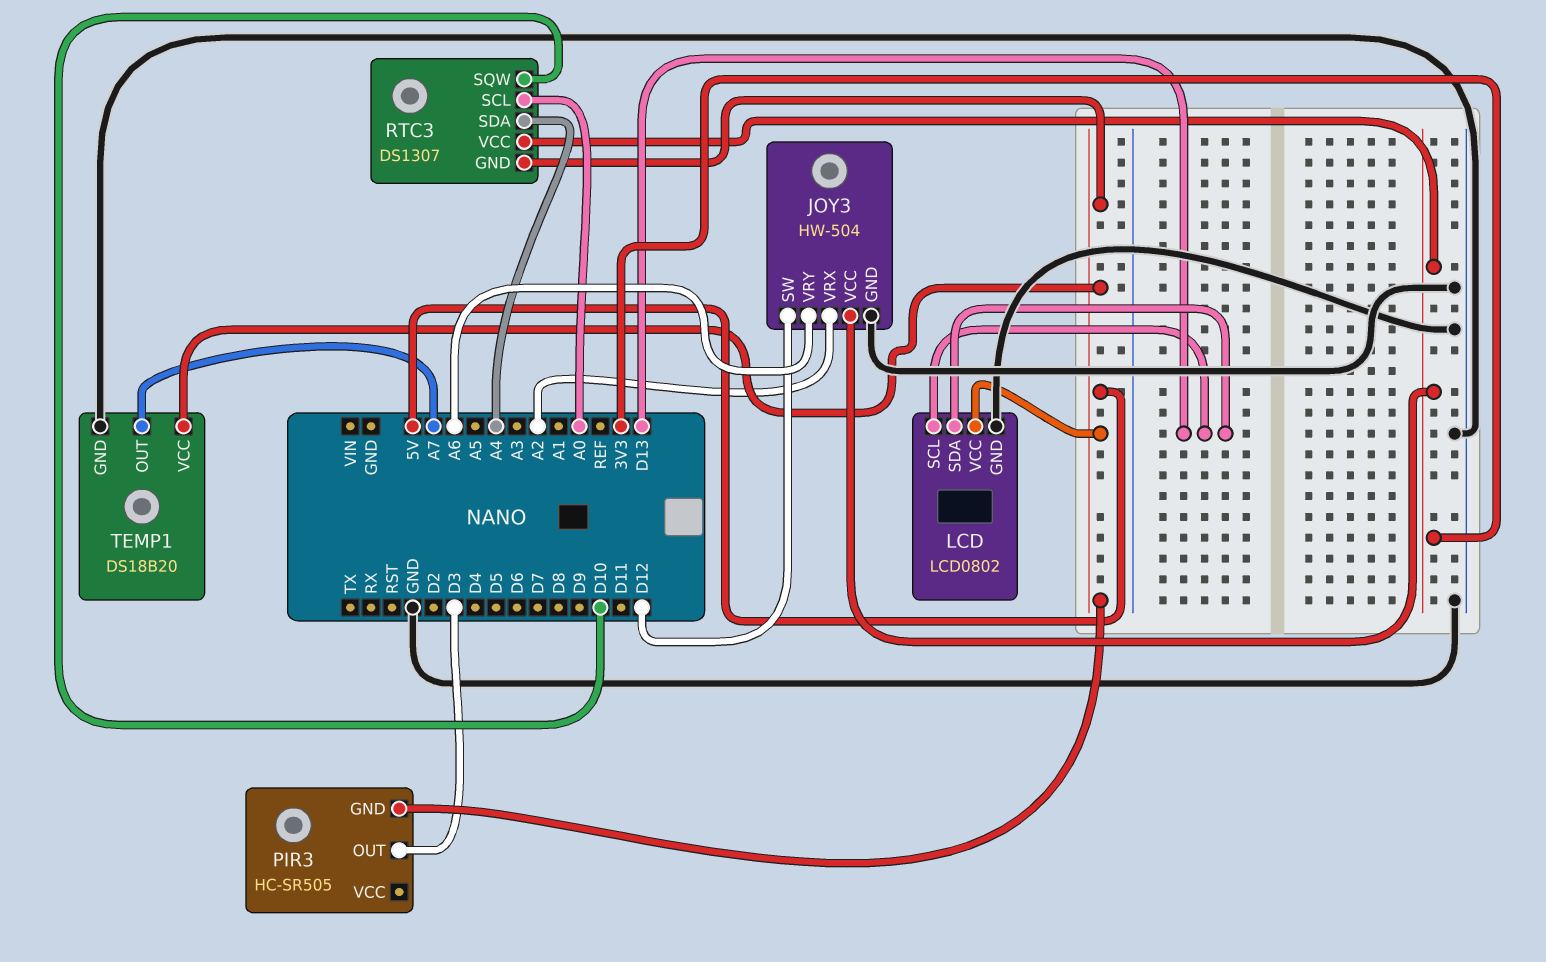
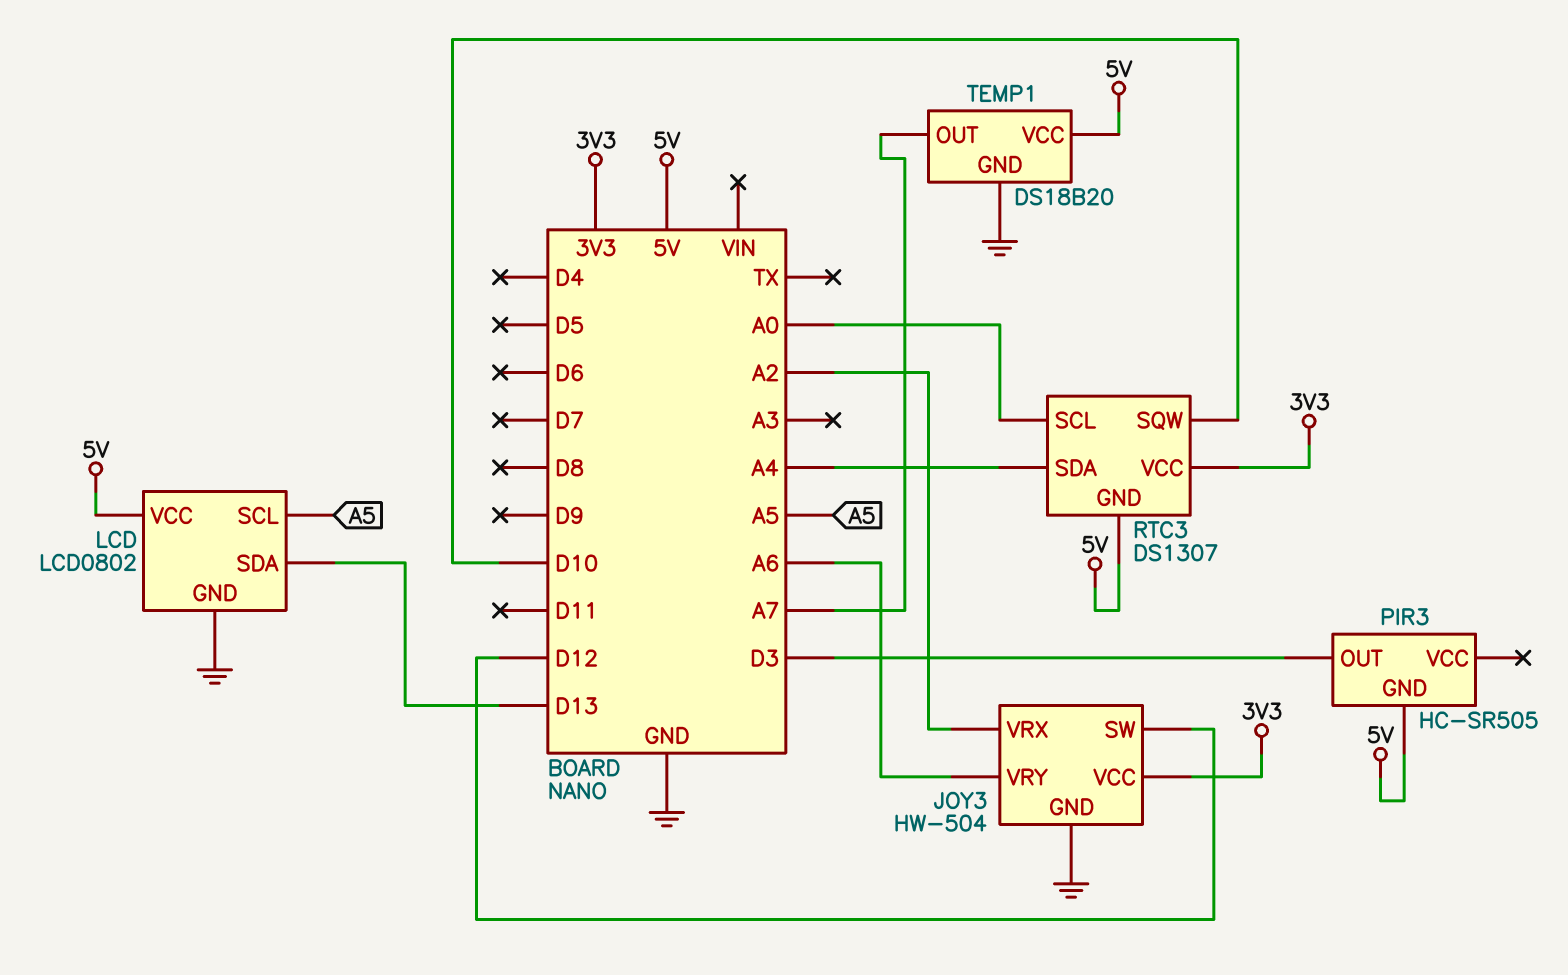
LCD pin SCL: D13 -> A5

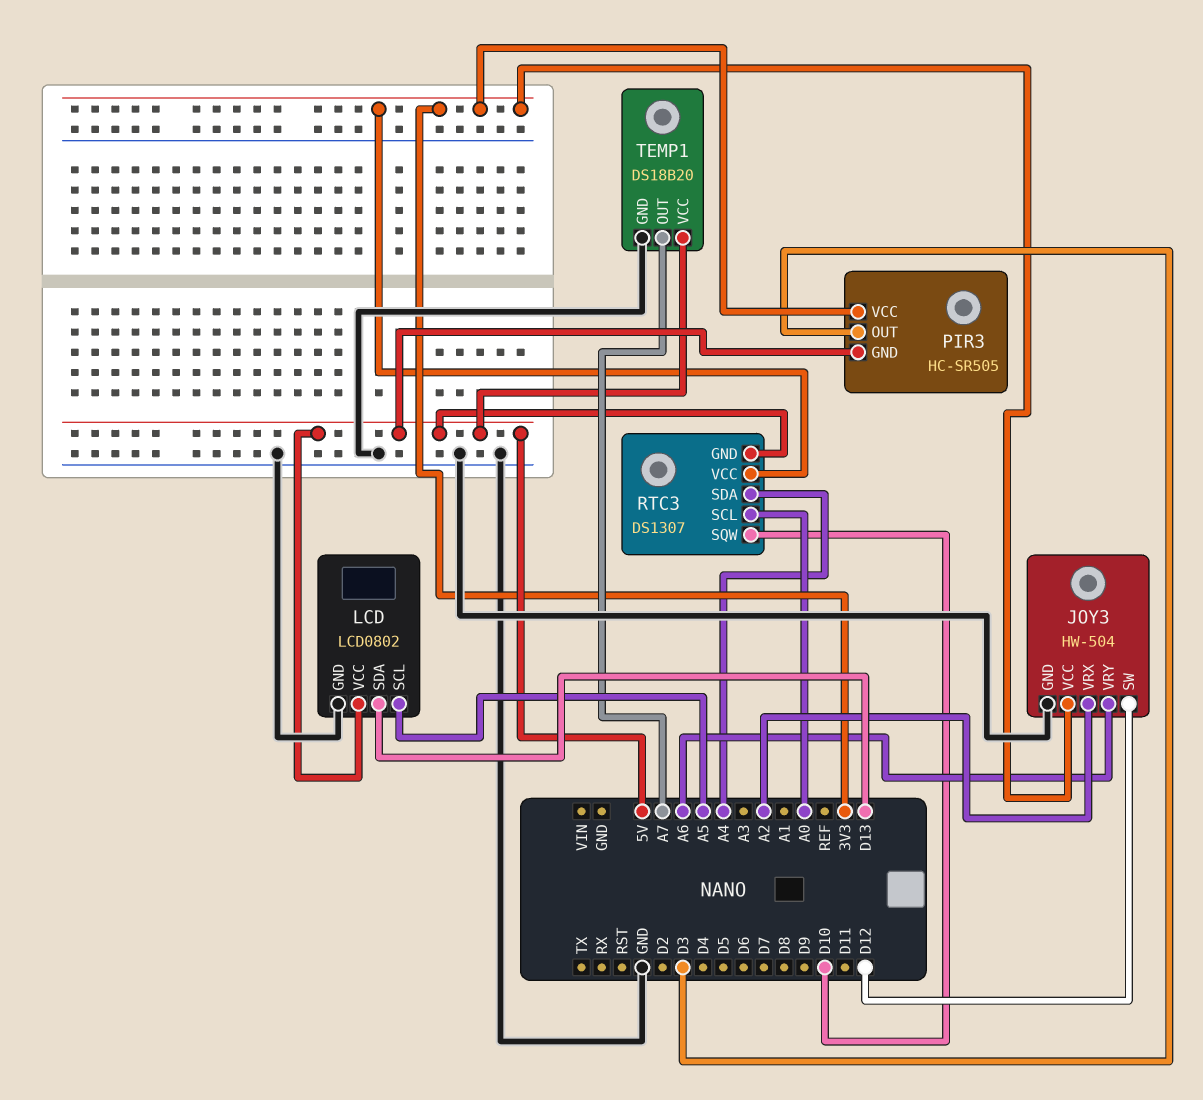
PIR3 pin VCC: none -> 3V3

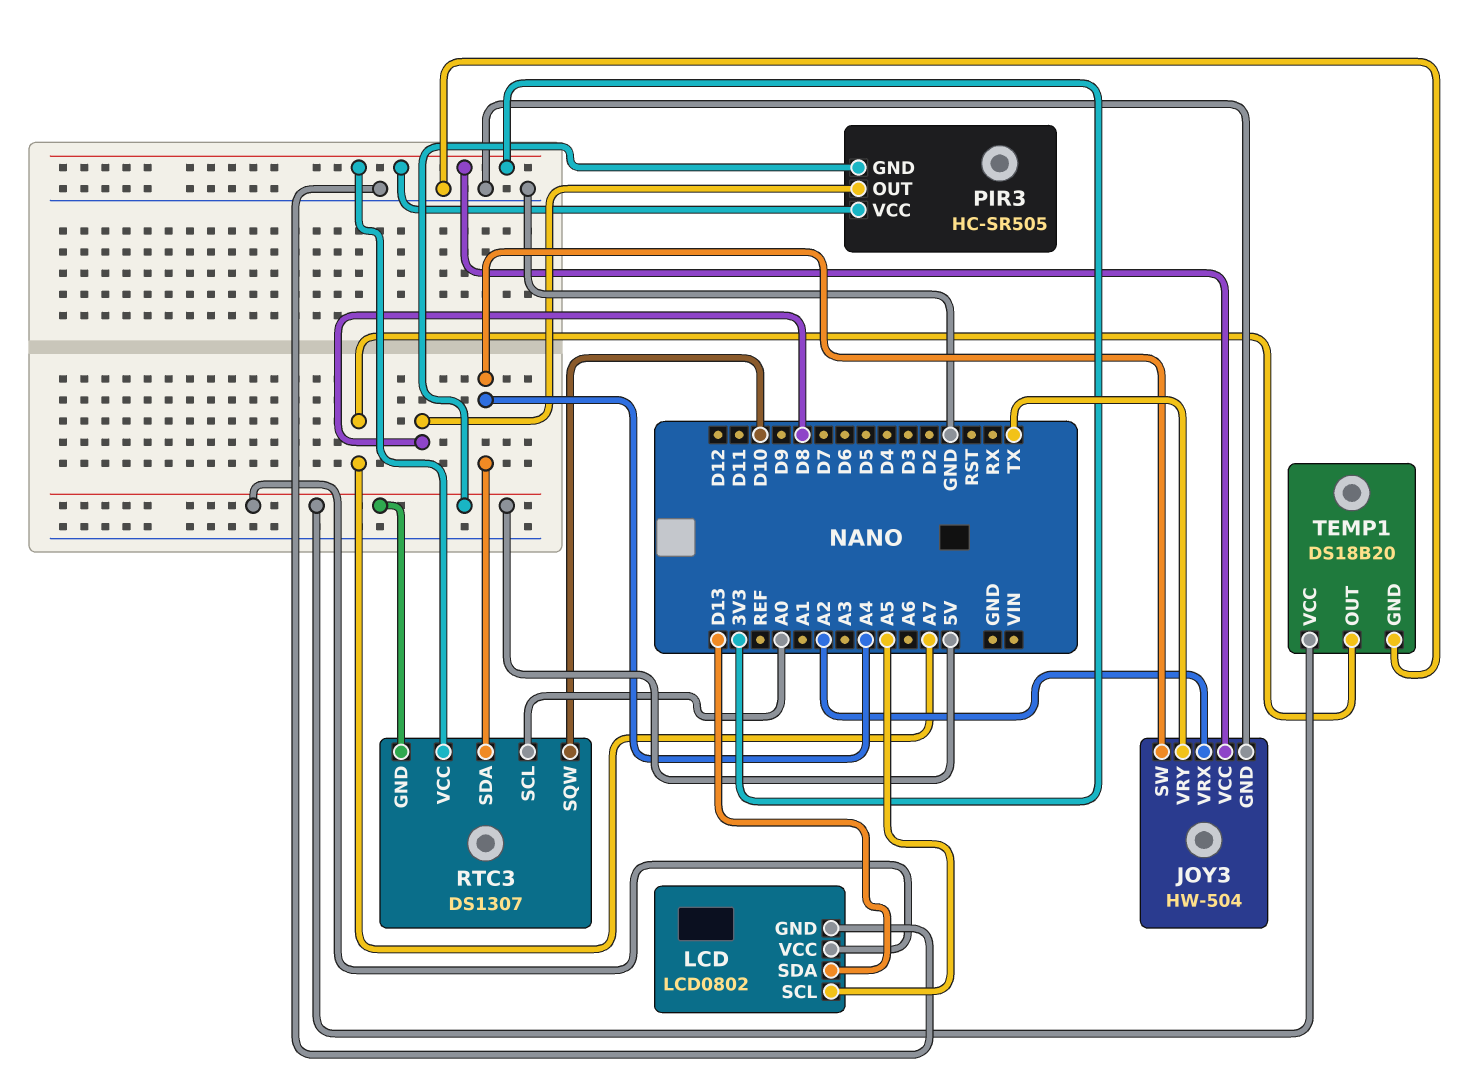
JOY3 pin SW: D12 -> A4
JOY3 pin VRY: A6 -> TX
PIR3 pin OUT: D3 -> D8

